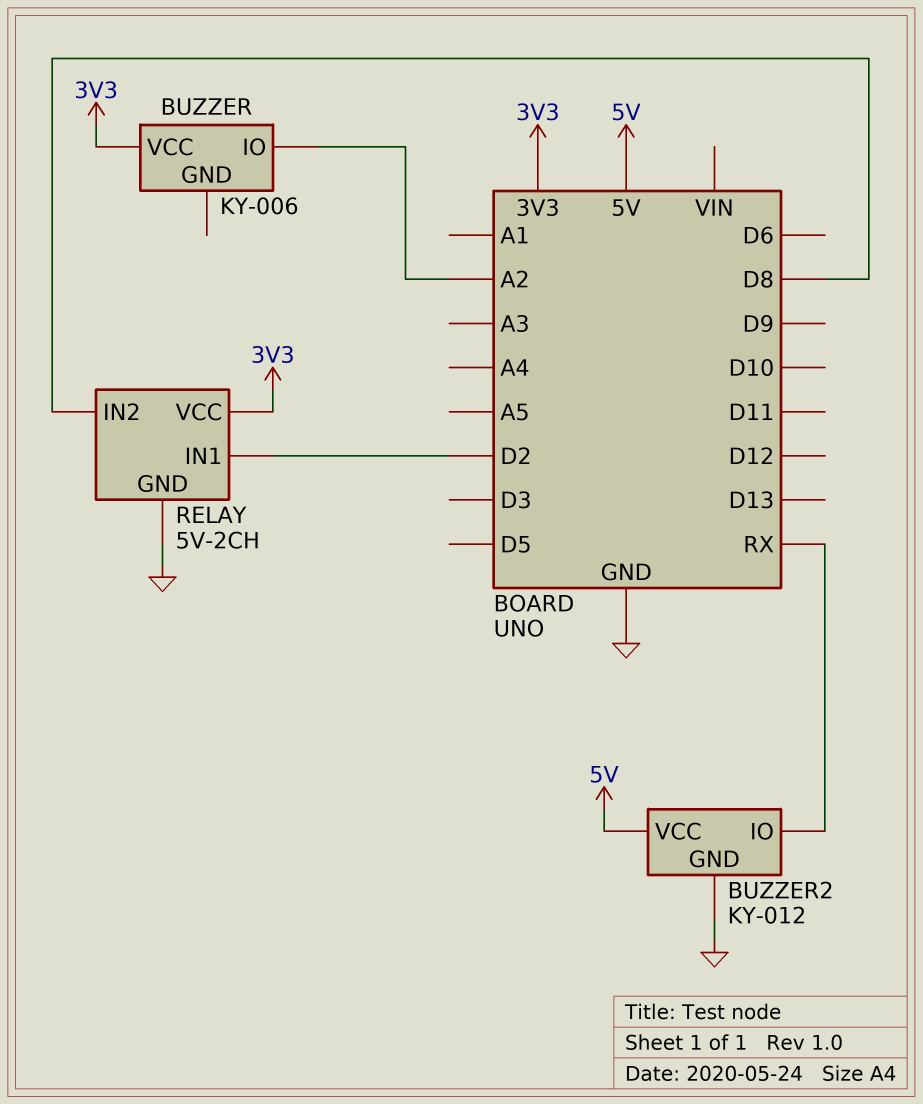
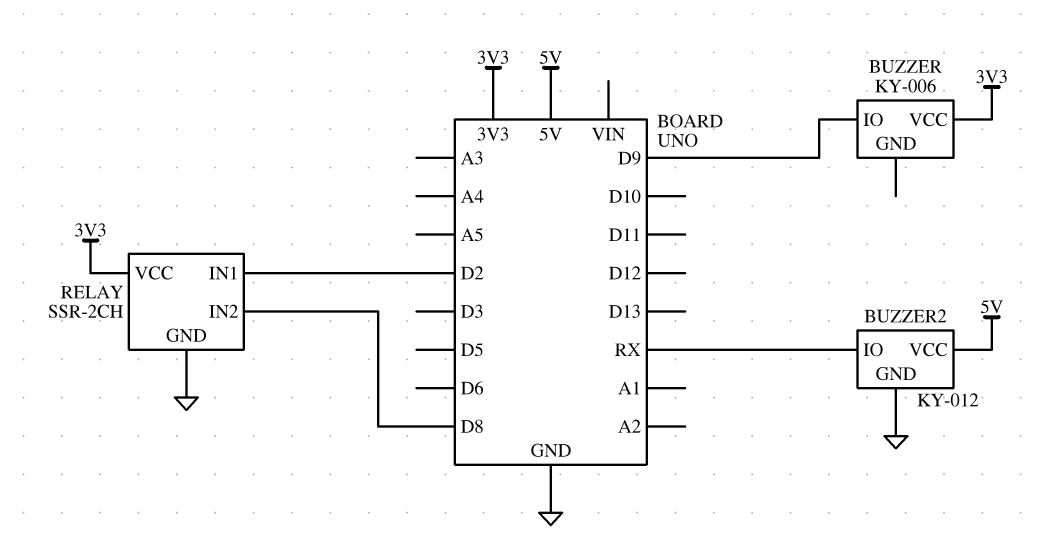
BUZZER pin IO: A2 -> D9
RELAY: 5V-2CH -> SSR-2CH

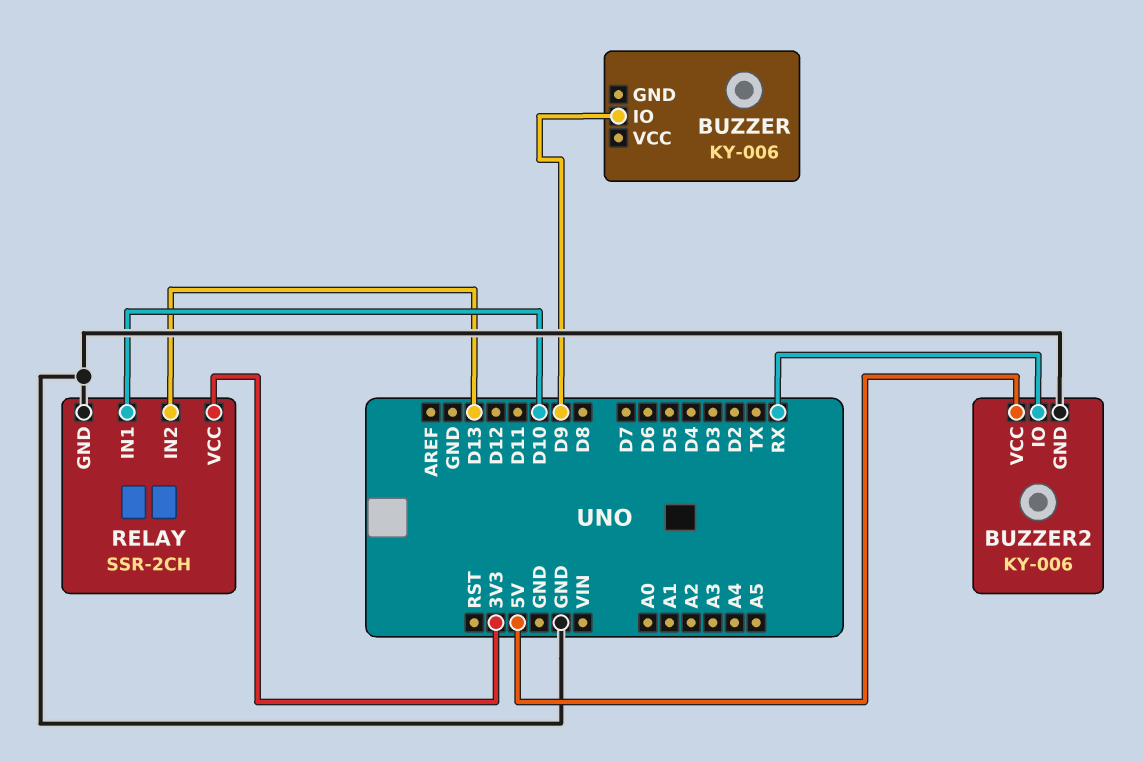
BUZZER pin VCC: 3V3 -> none
BUZZER2: KY-012 -> KY-006
RELAY pin IN1: D2 -> D10
RELAY pin IN2: D8 -> D13

